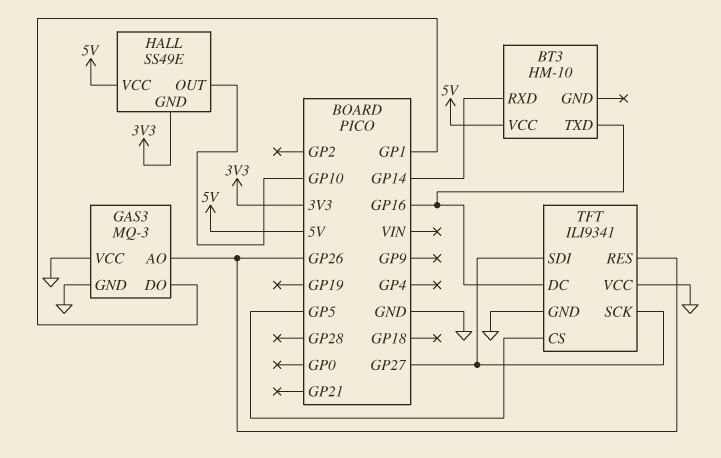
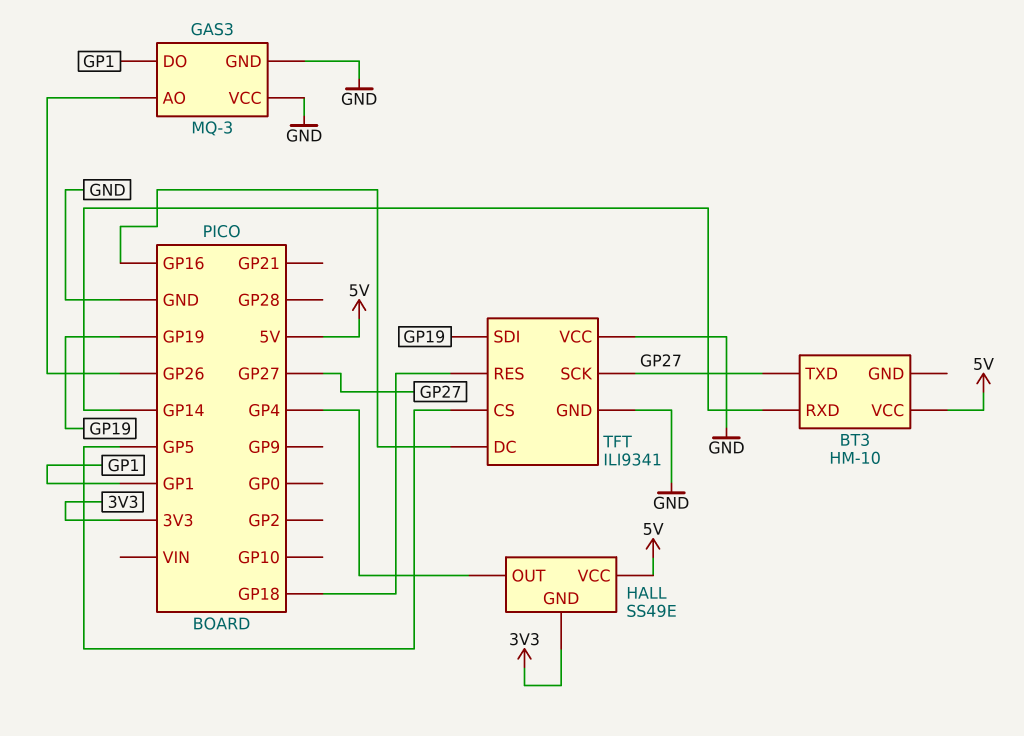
BT3 pin TXD: GP16 -> GP27
HALL pin OUT: GP10 -> GP4
TFT pin RES: GP26 -> GP18
TFT pin SDI: GP27 -> GP19

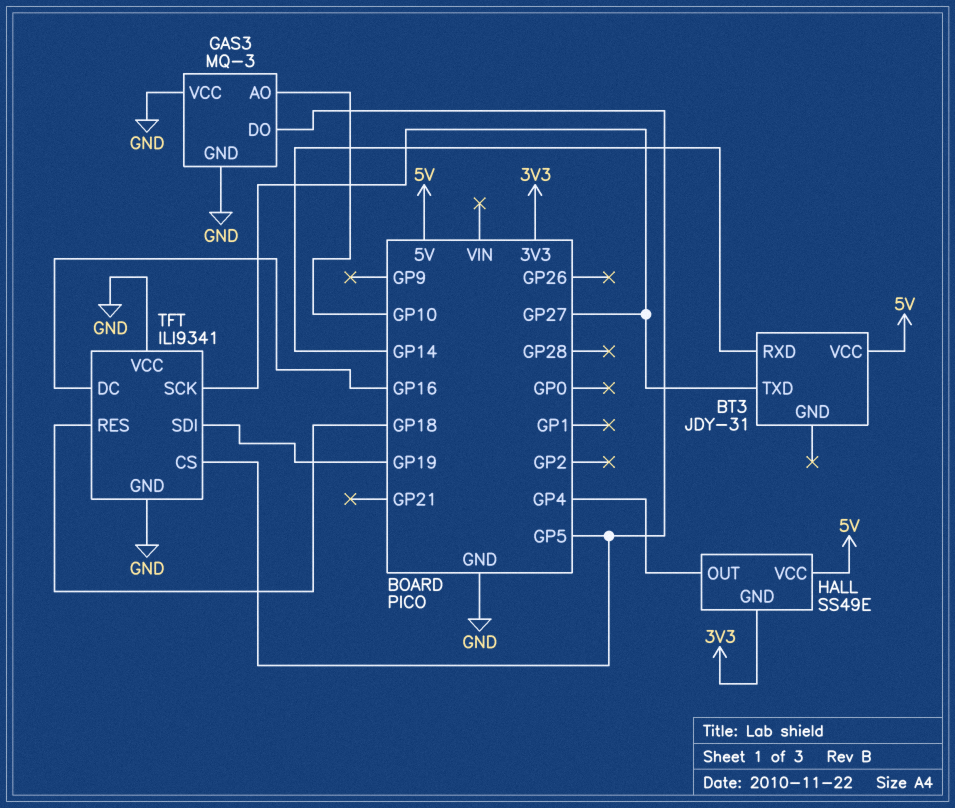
BT3: HM-10 -> JDY-31
GAS3 pin AO: GP26 -> GP10
GAS3 pin DO: GP1 -> GP5

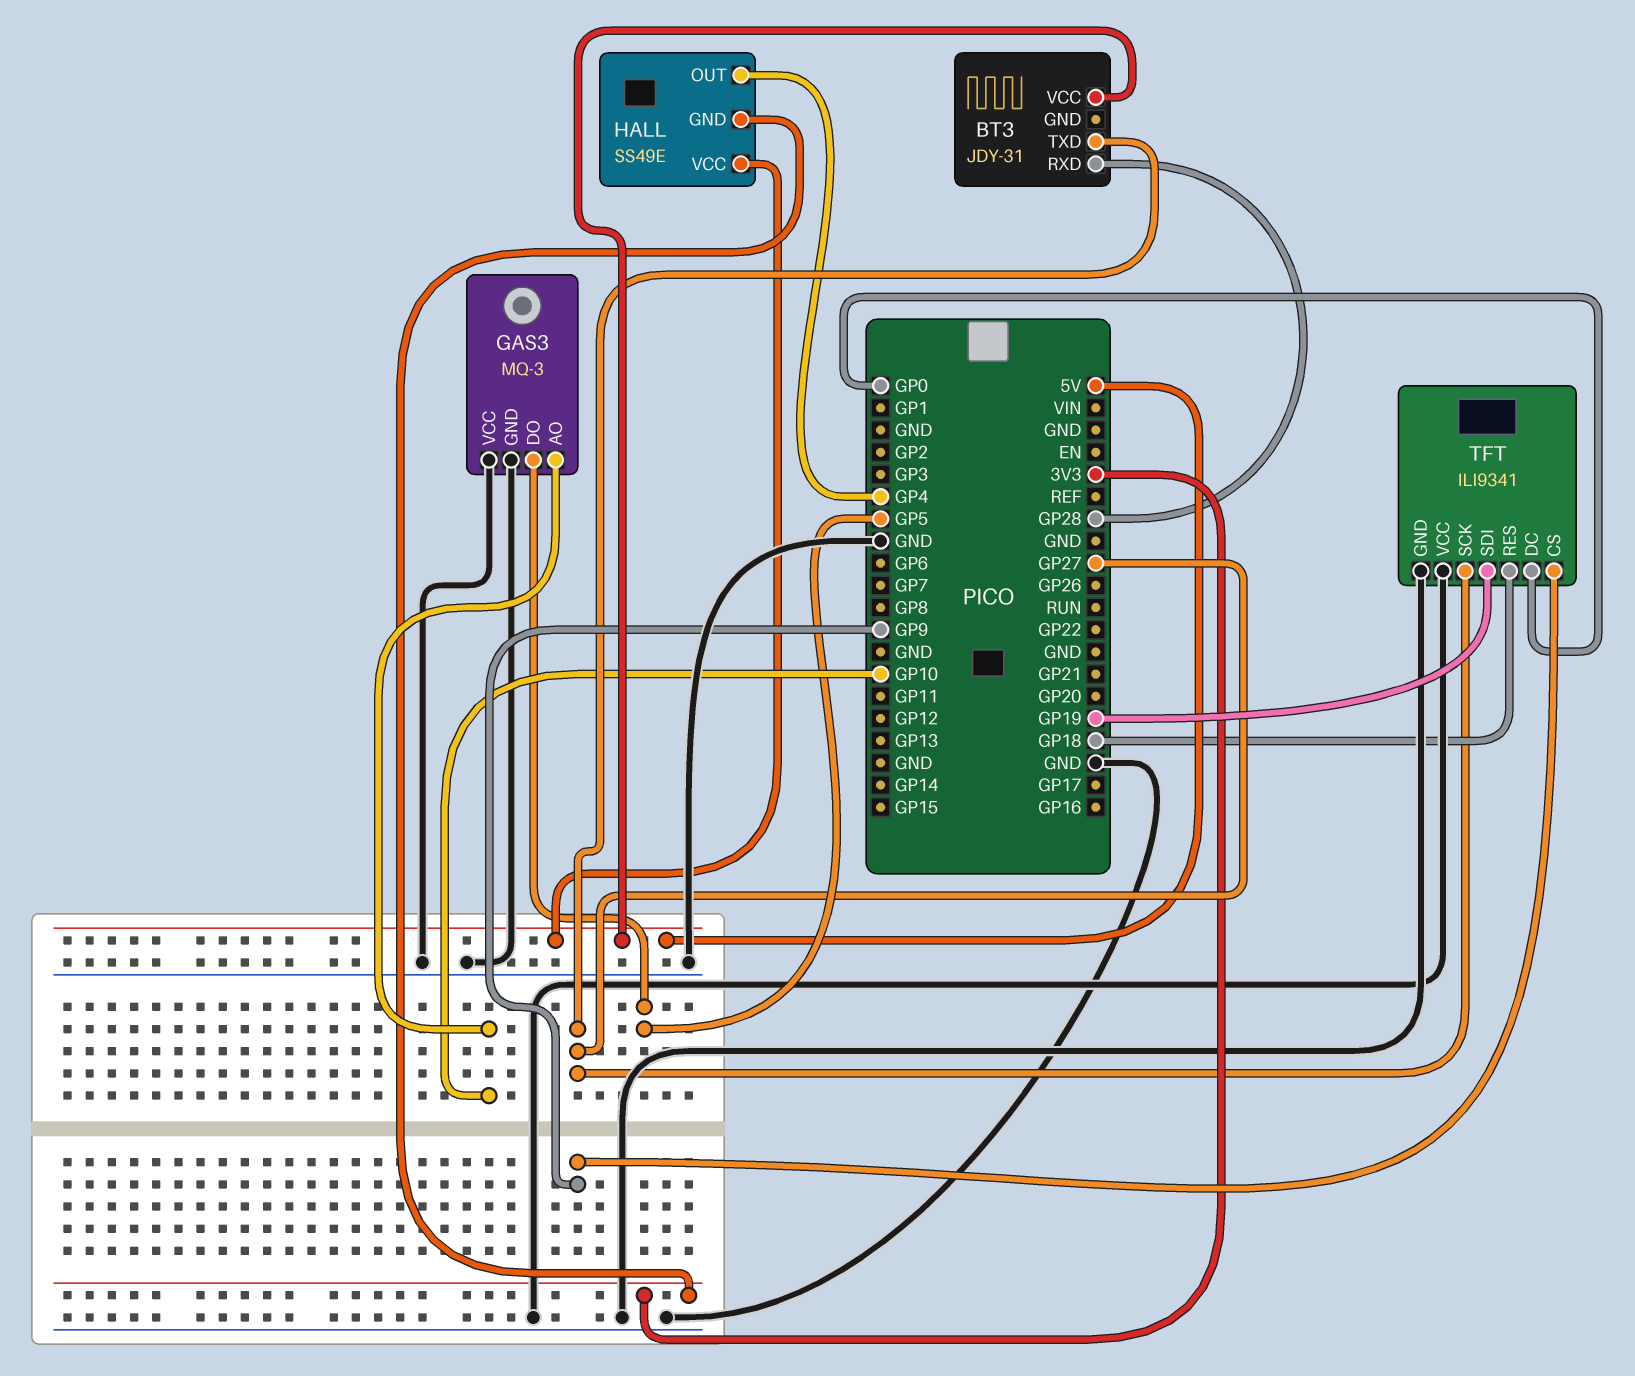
BT3 pin RXD: GP14 -> GP28
TFT pin CS: GP5 -> GP9
TFT pin DC: GP16 -> GP0

